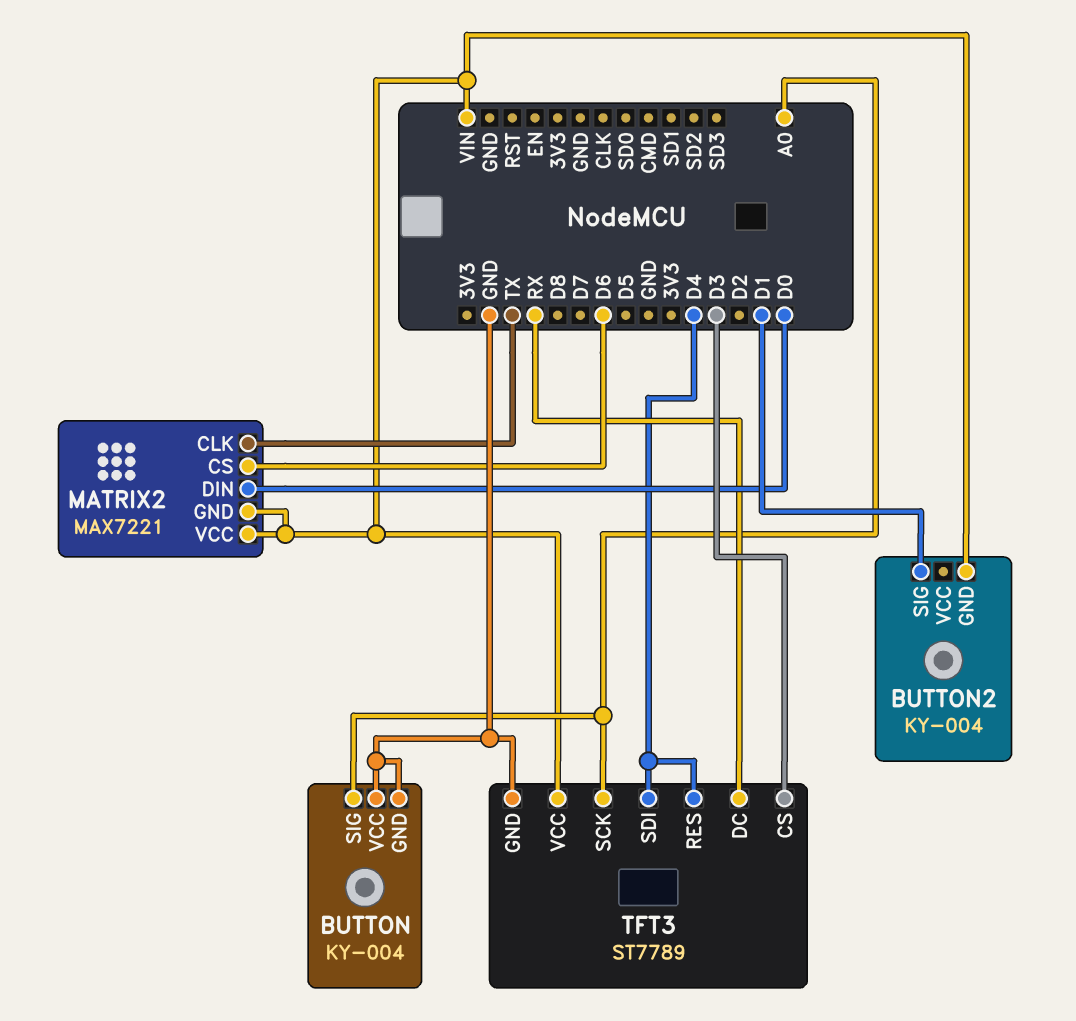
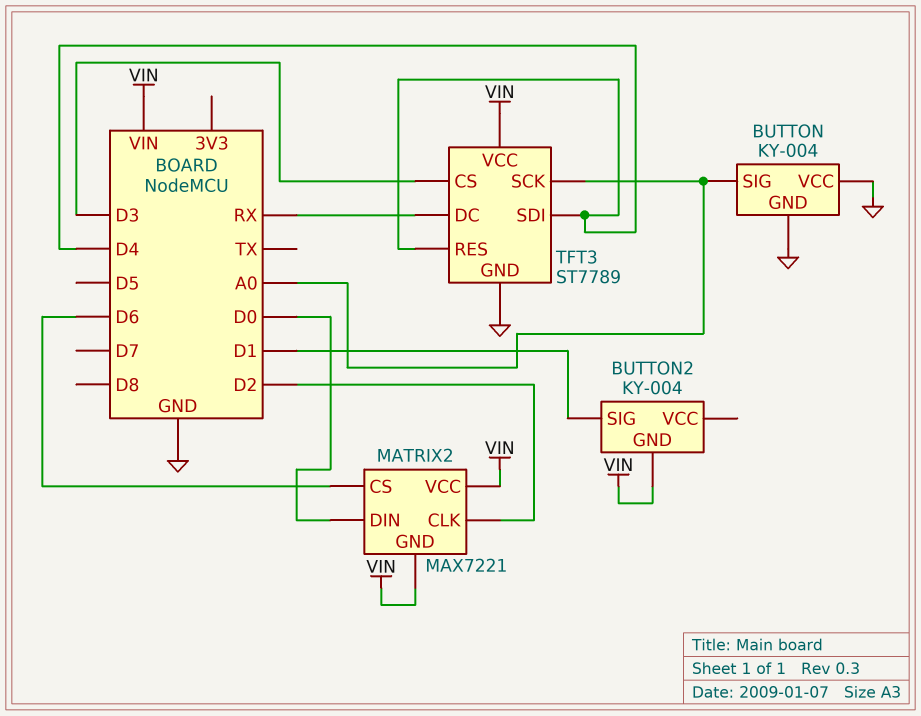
MATRIX2 pin CLK: TX -> D2

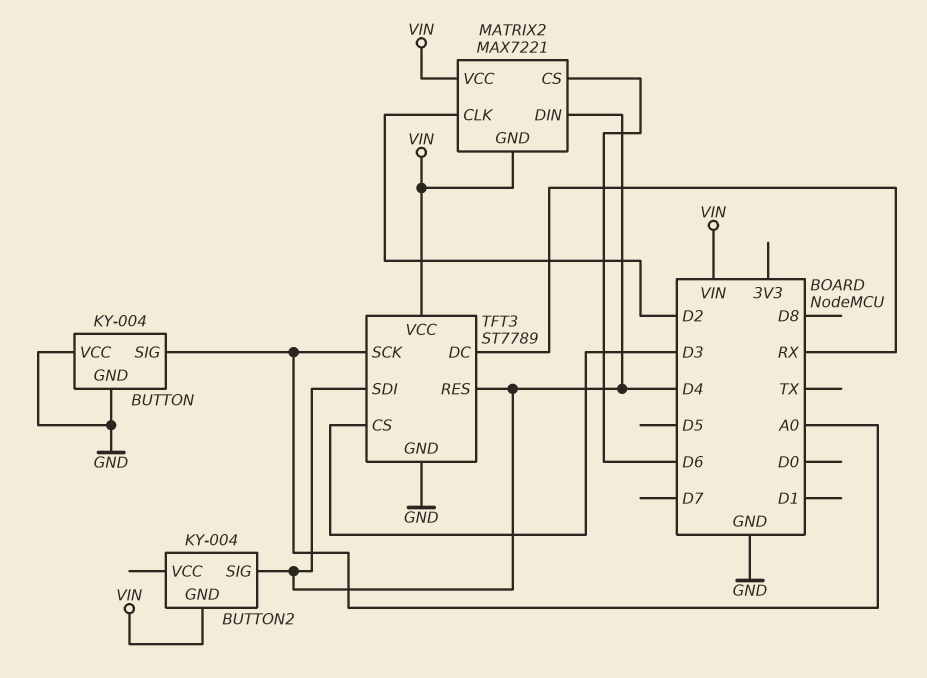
BUTTON2 pin SIG: D1 -> D4
MATRIX2 pin DIN: D0 -> D4

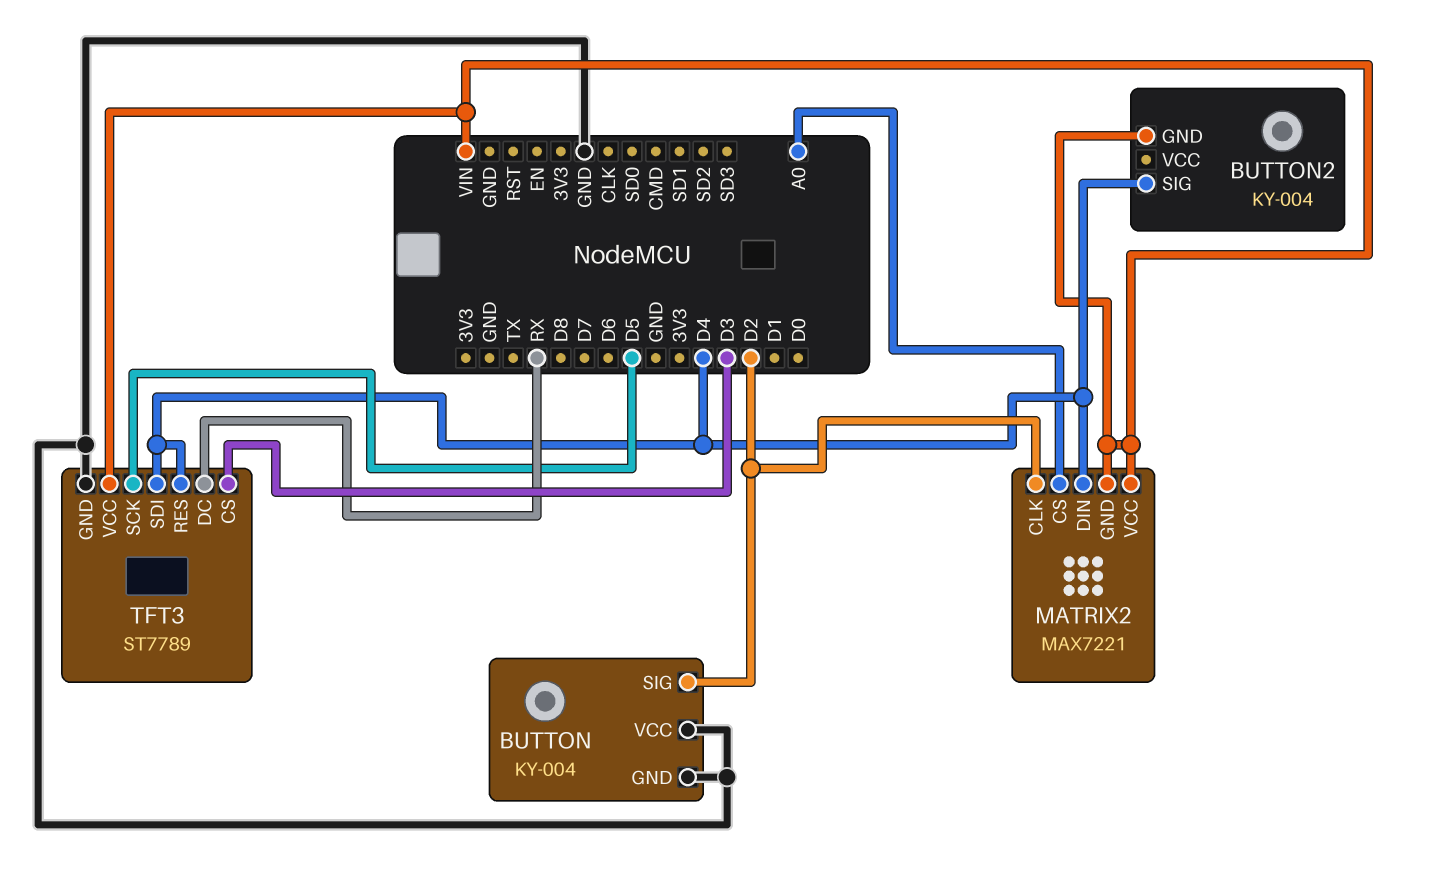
BUTTON pin SIG: A0 -> D2
MATRIX2 pin CS: D6 -> A0
TFT3 pin SCK: A0 -> D5

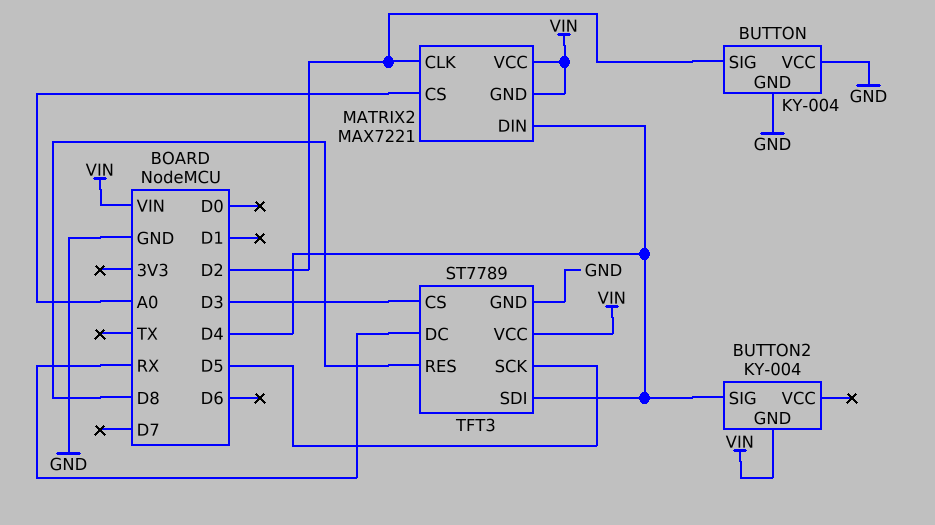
TFT3 pin RES: D4 -> D8

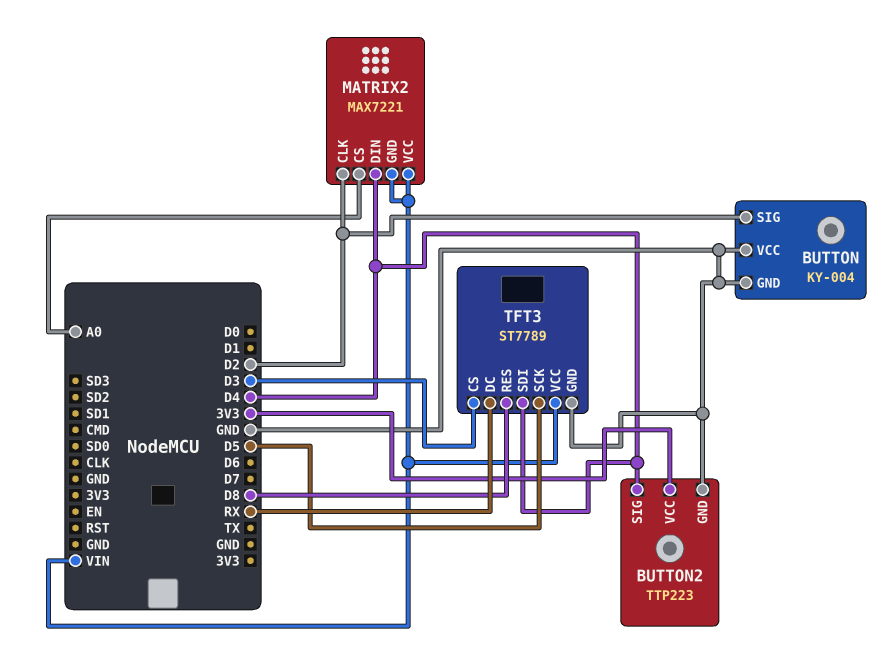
BUTTON2: KY-004 -> TTP223
BUTTON2 pin GND: VIN -> GND
BUTTON2 pin VCC: none -> 3V3

